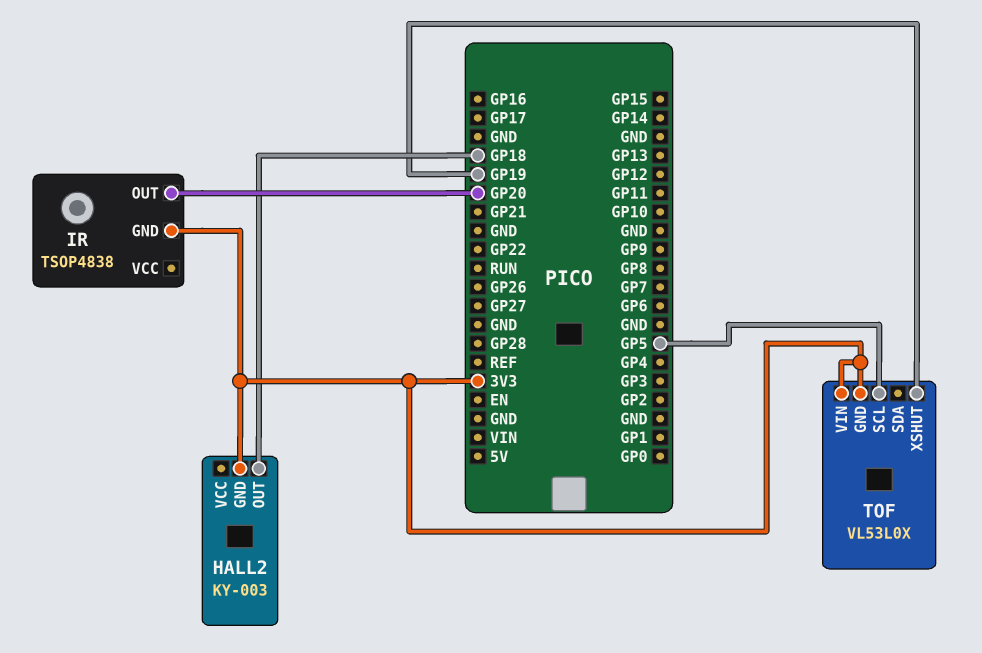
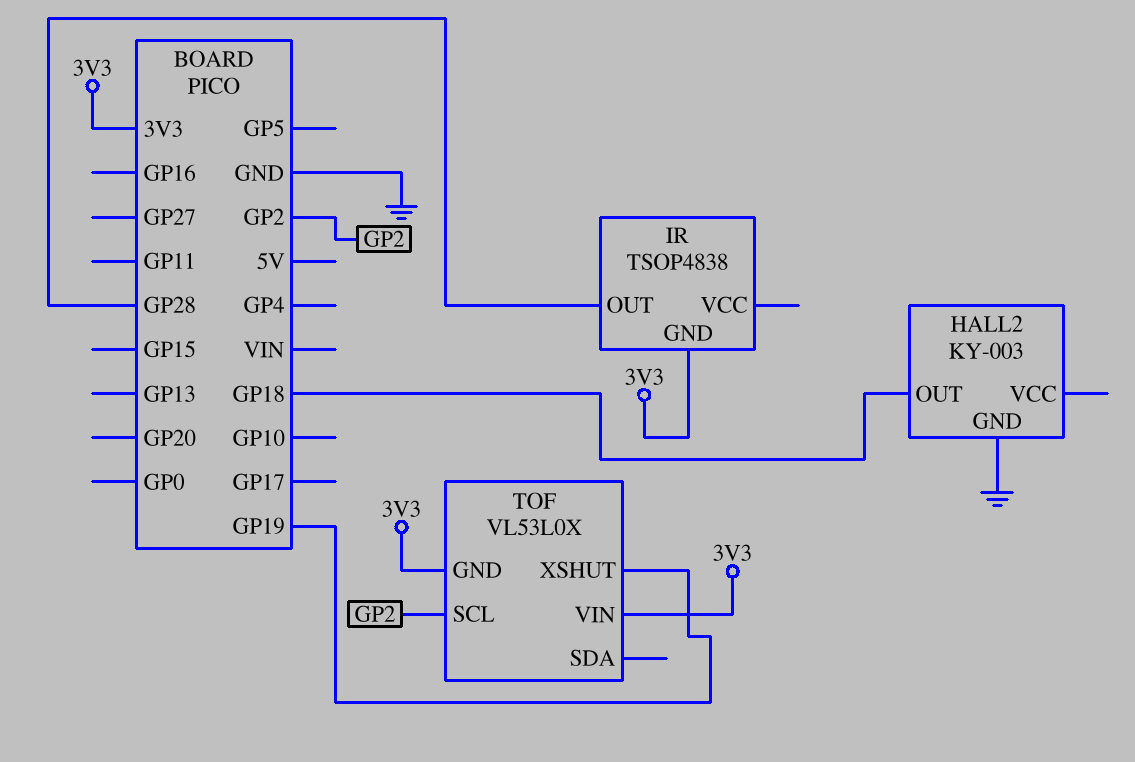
HALL2 pin GND: 3V3 -> GND
IR pin OUT: GP20 -> GP28
TOF pin SCL: GP5 -> GP2

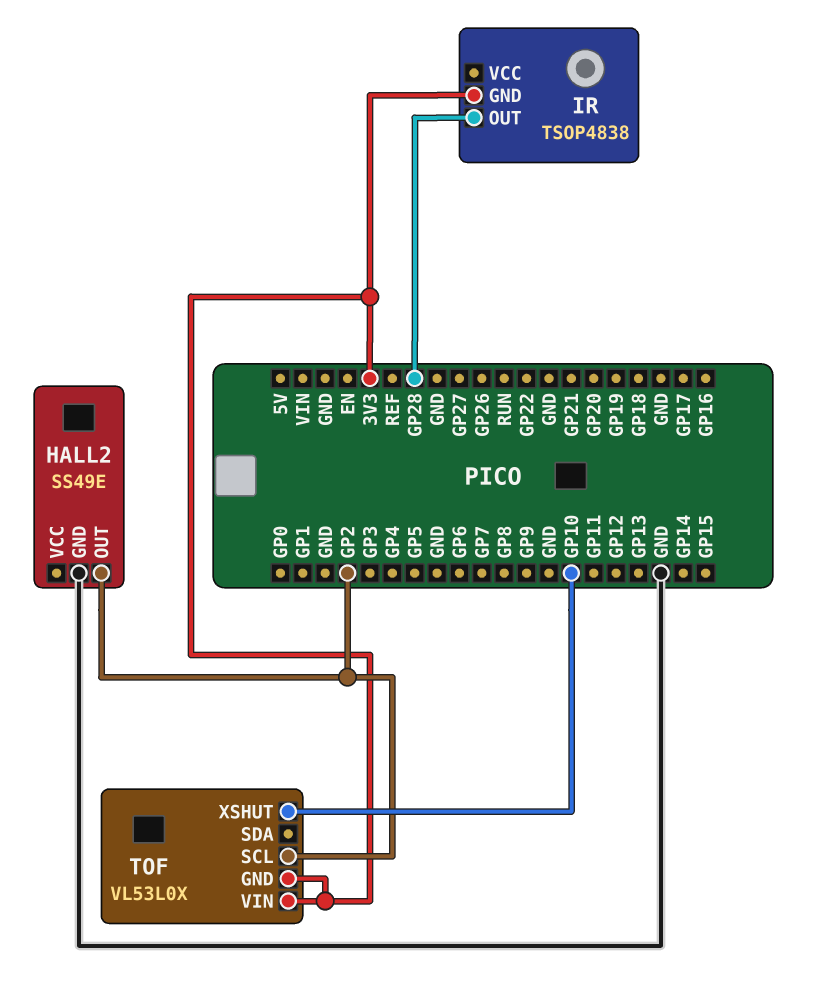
HALL2: KY-003 -> SS49E
HALL2 pin OUT: GP18 -> GP2
TOF pin XSHUT: GP19 -> GP10

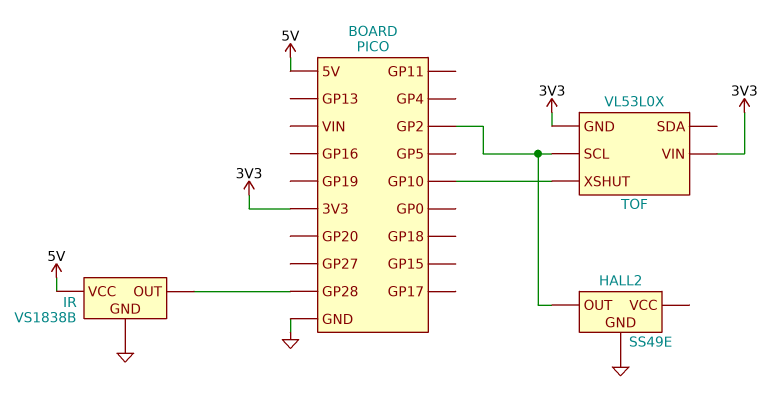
IR: TSOP4838 -> VS1838B
IR pin GND: 3V3 -> GND
IR pin VCC: none -> 5V

